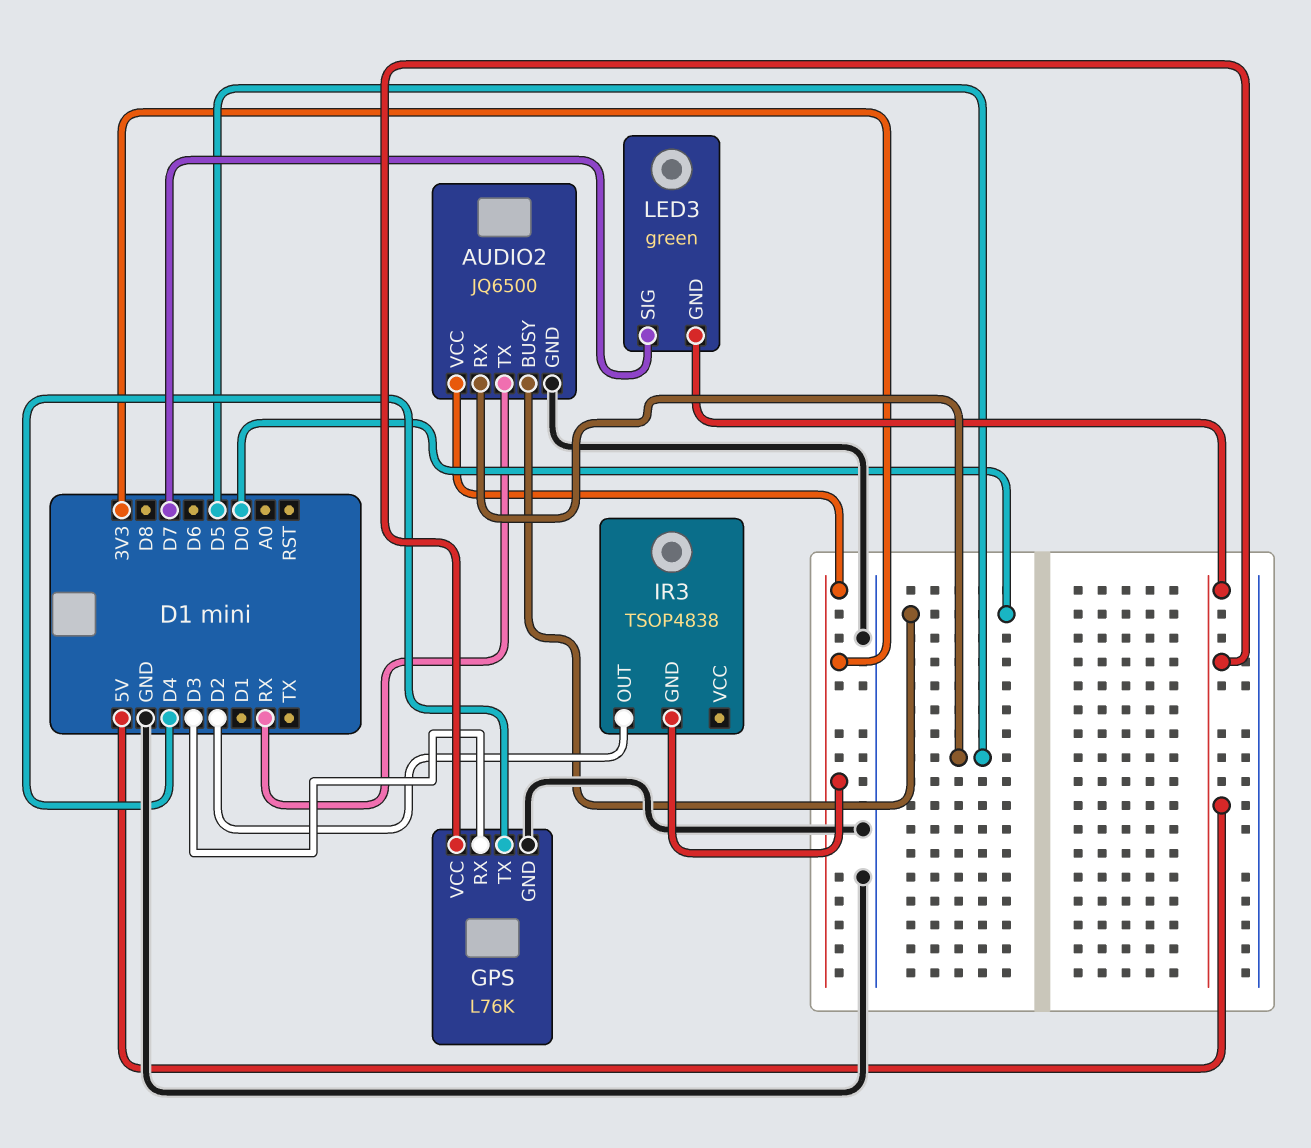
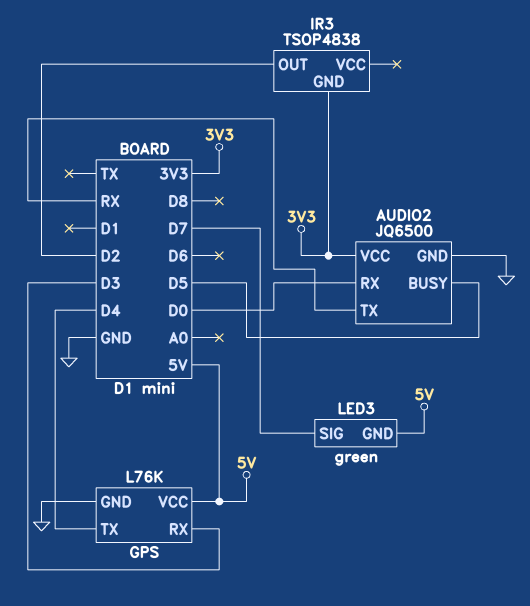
AUDIO2 pin BUSY: D0 -> D5
AUDIO2 pin RX: D5 -> D0

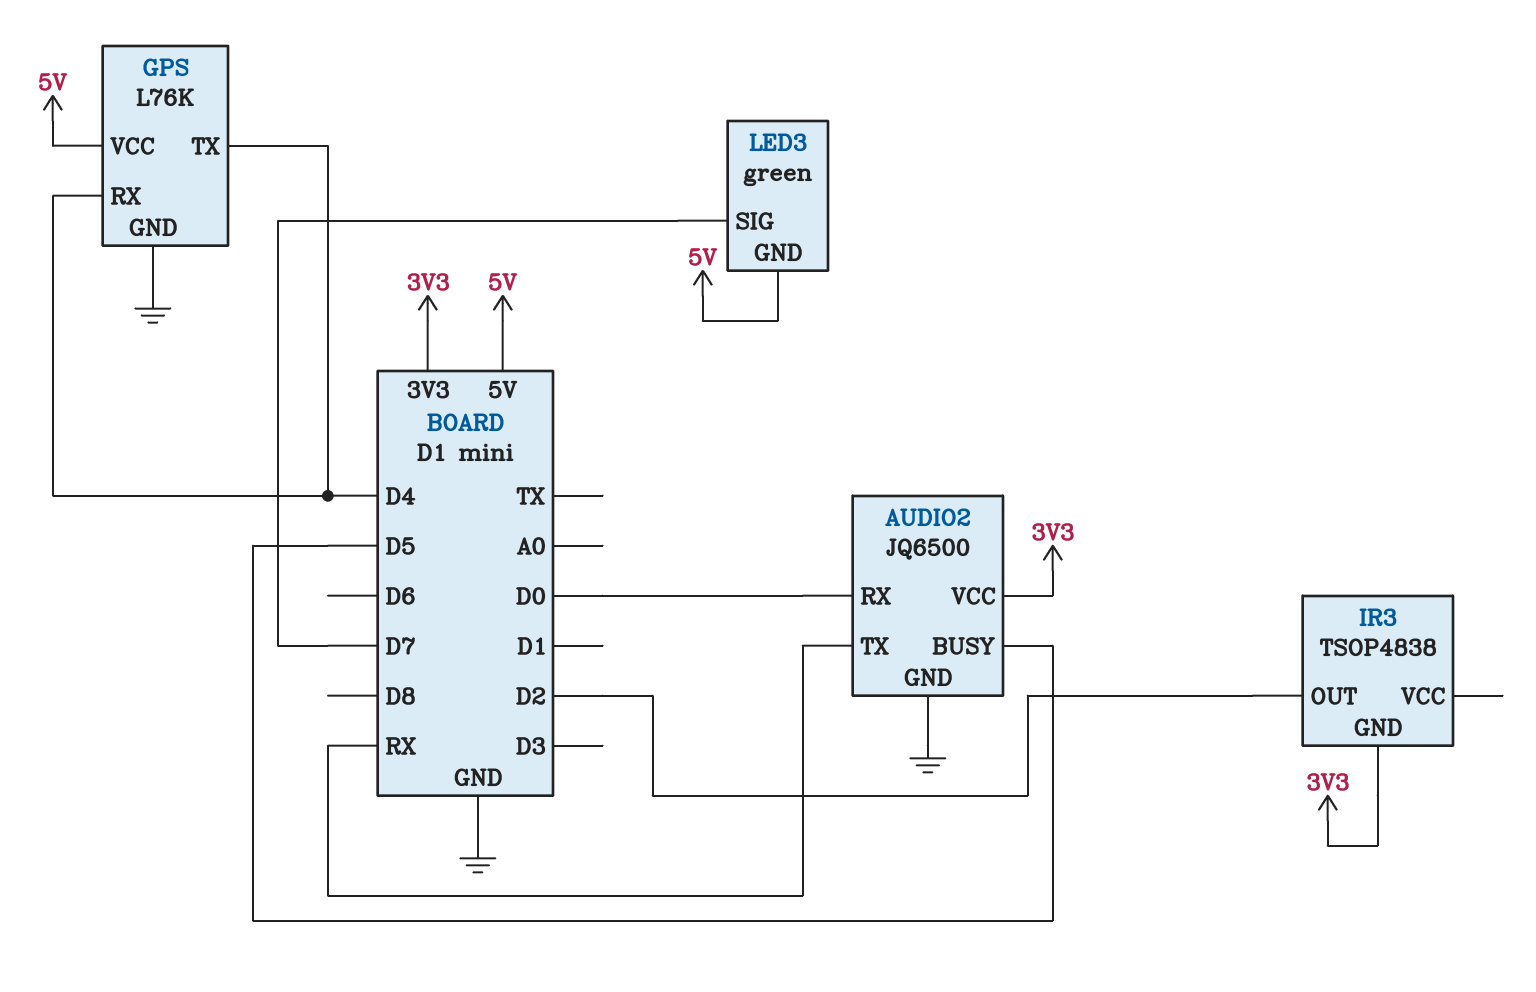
GPS pin RX: D3 -> D4

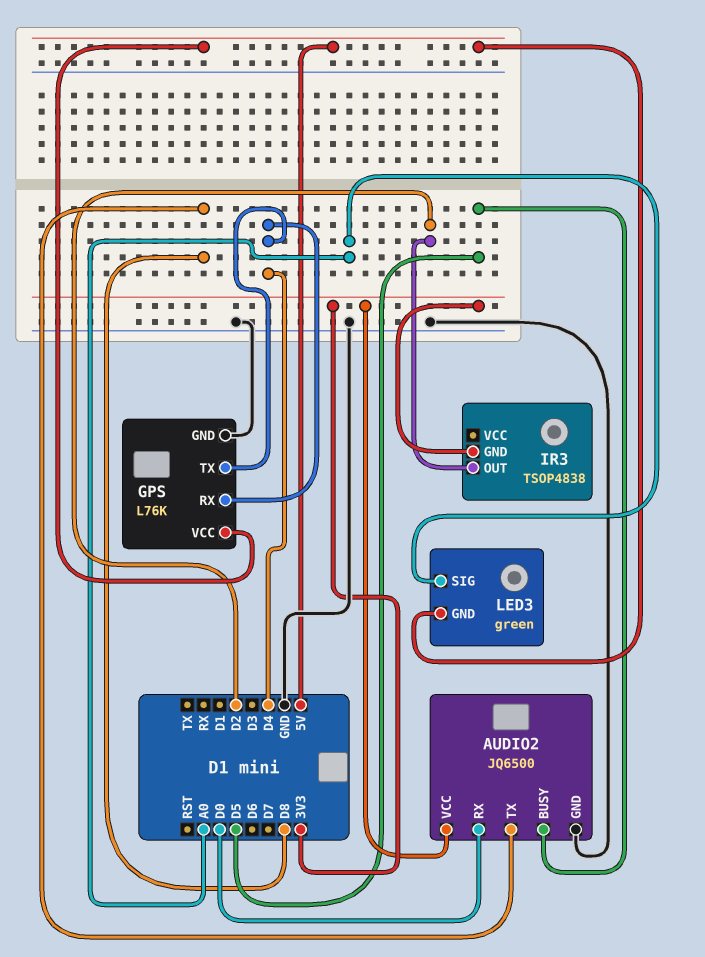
AUDIO2 pin TX: RX -> D8
LED3 pin SIG: D7 -> A0

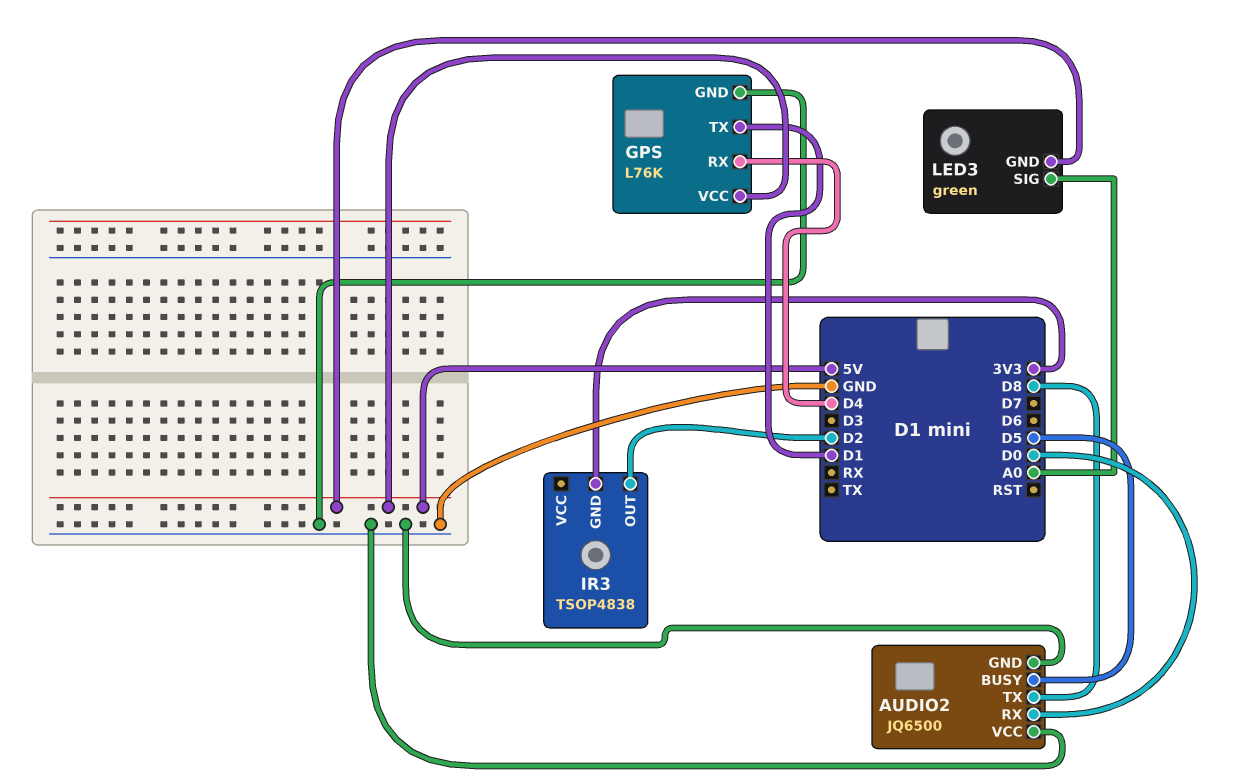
AUDIO2 pin VCC: 3V3 -> GND
GPS pin TX: D4 -> D1

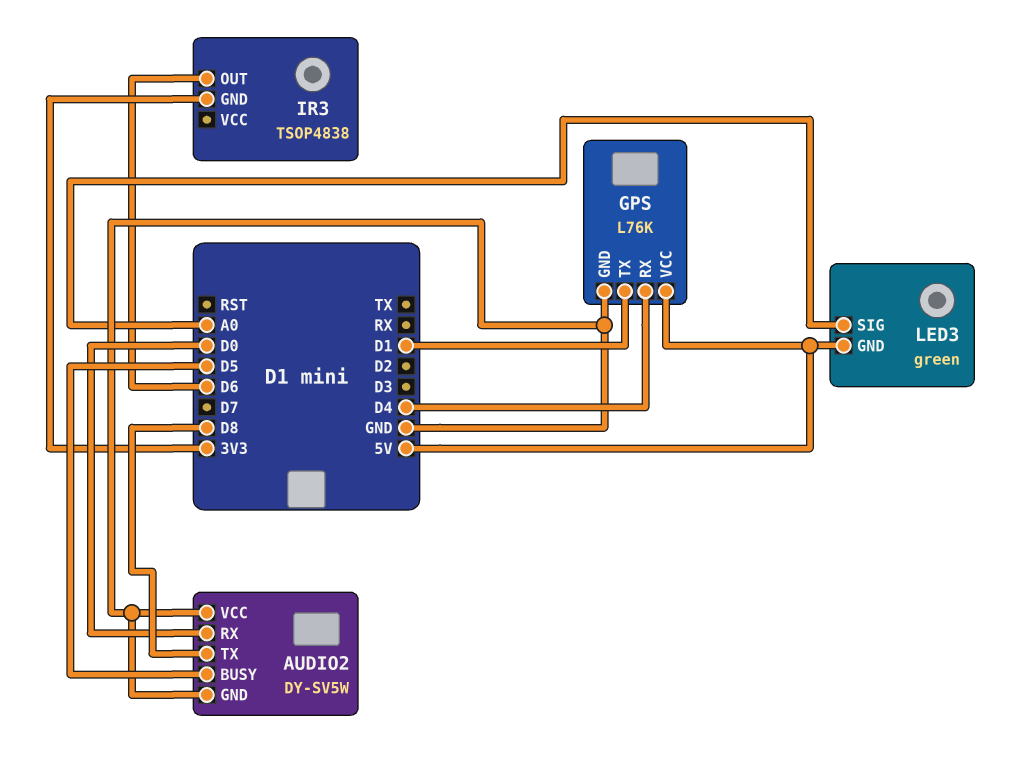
AUDIO2: JQ6500 -> DY-SV5W
IR3 pin OUT: D2 -> D6

